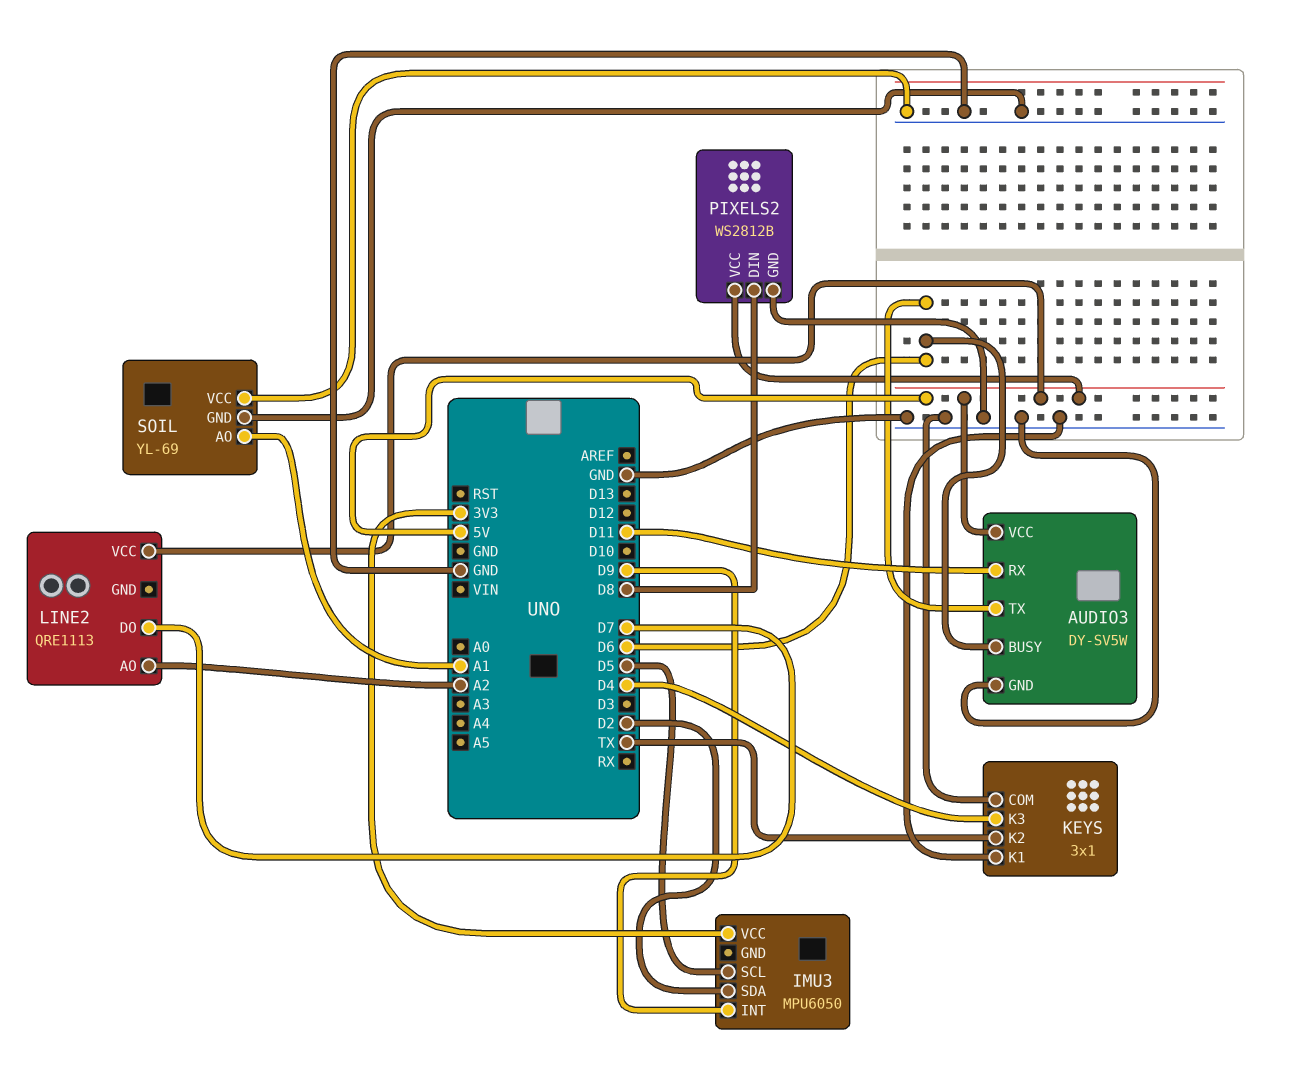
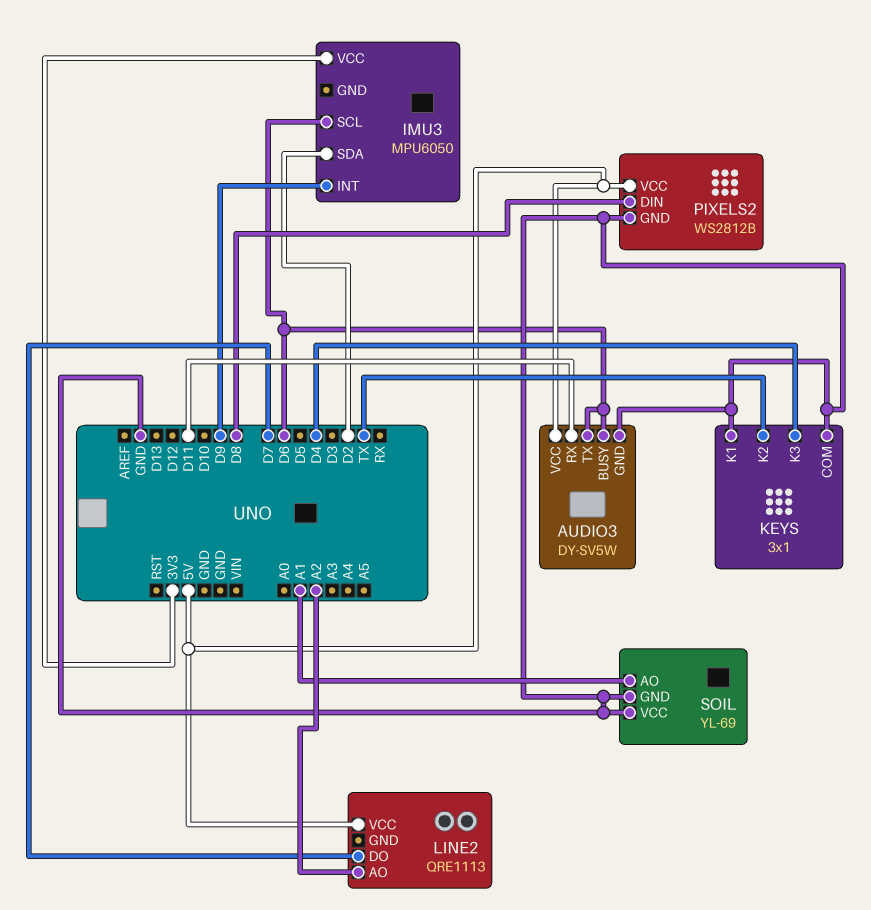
IMU3 pin SCL: D5 -> D6

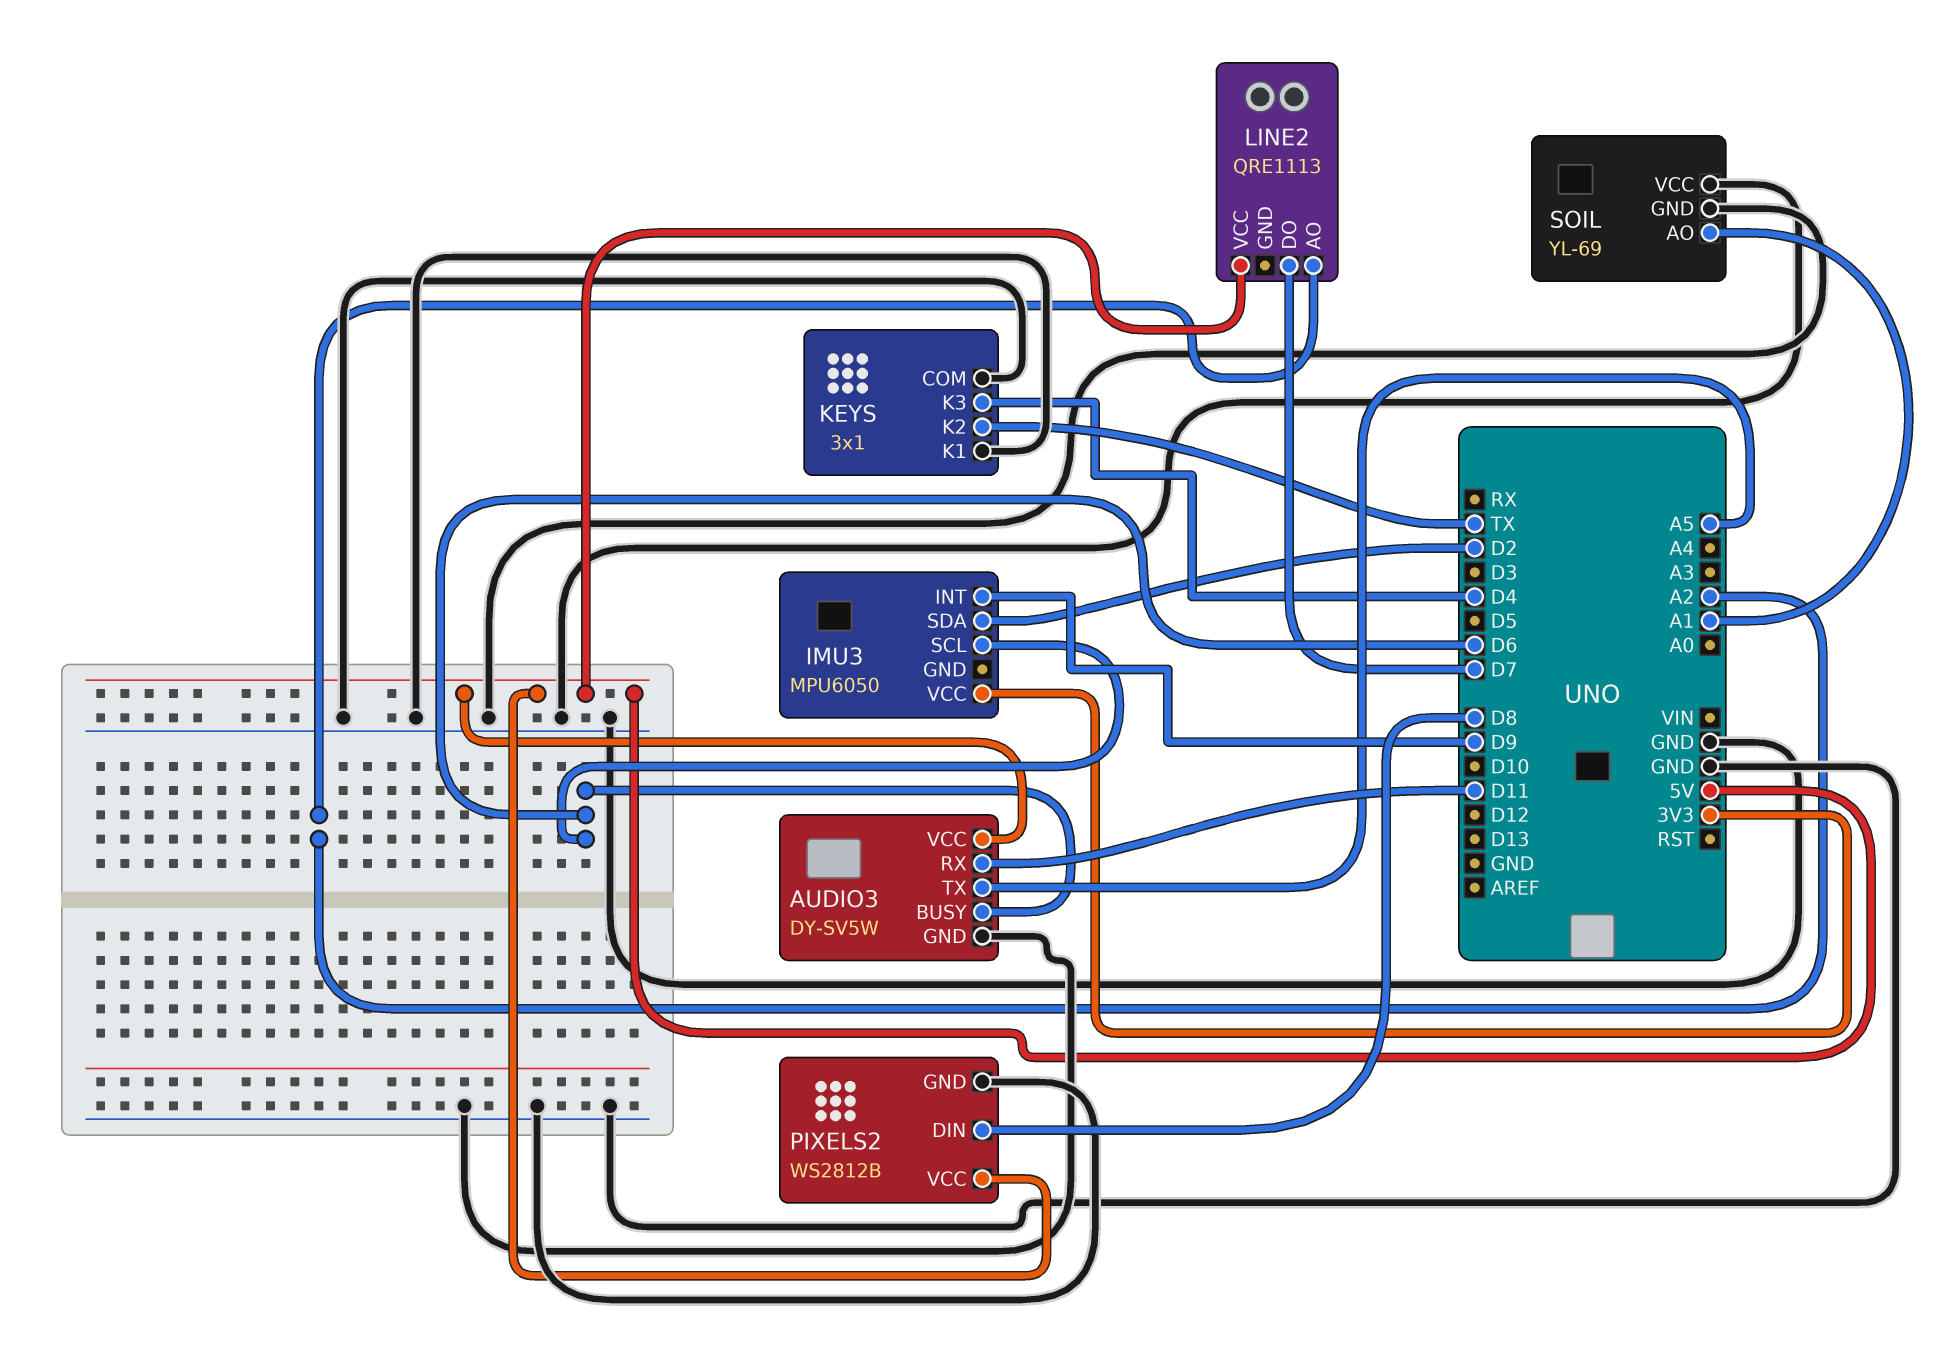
AUDIO3 pin TX: D6 -> A5

